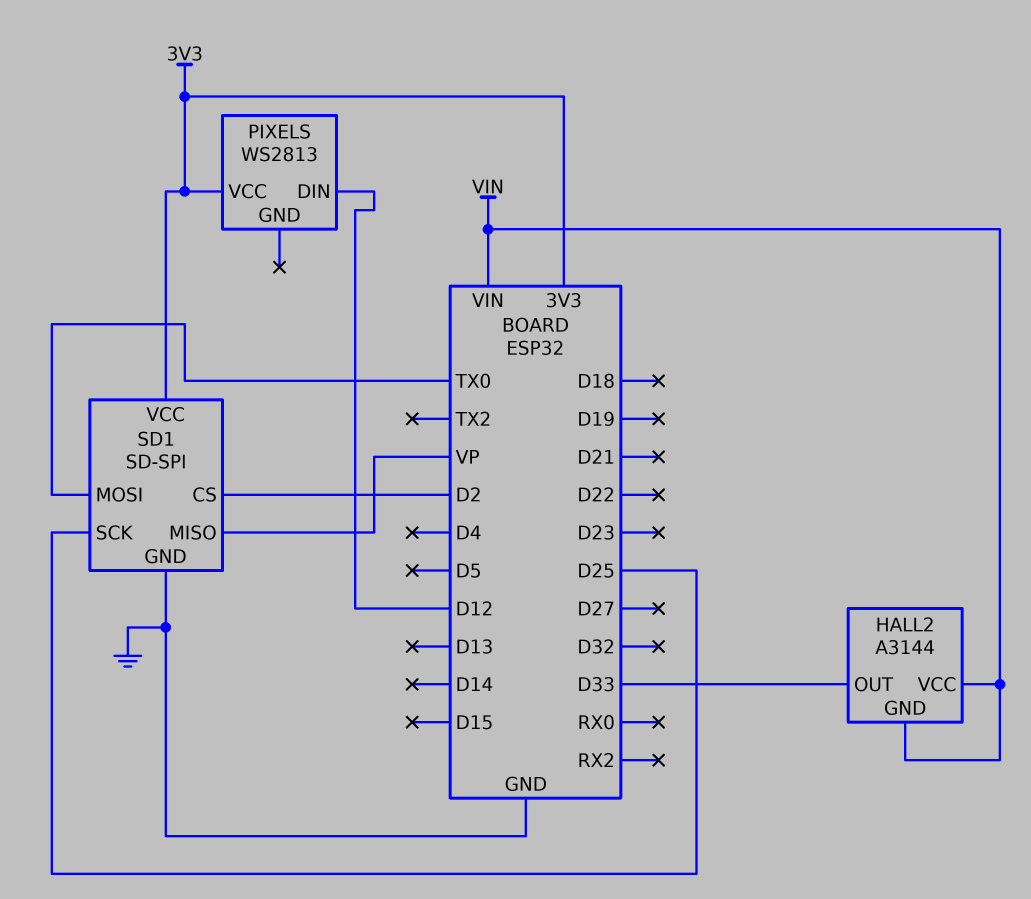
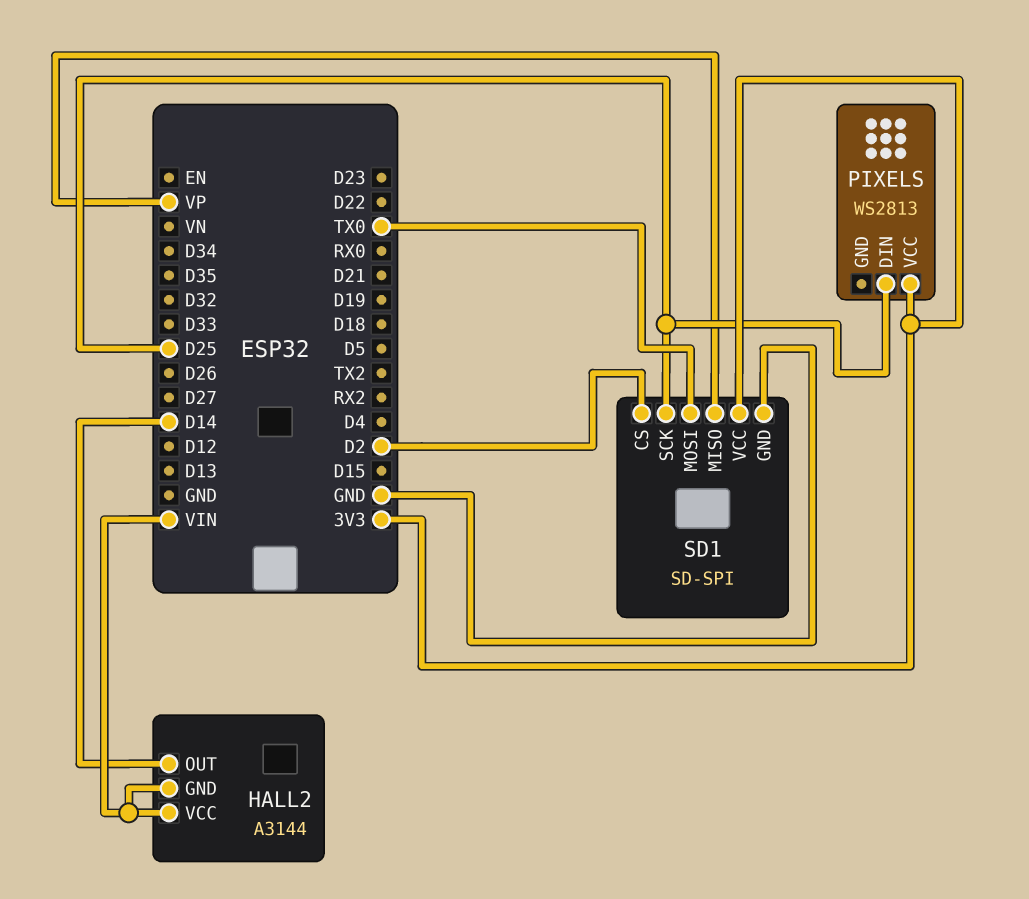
HALL2 pin OUT: D33 -> D14
PIXELS pin DIN: D12 -> D25

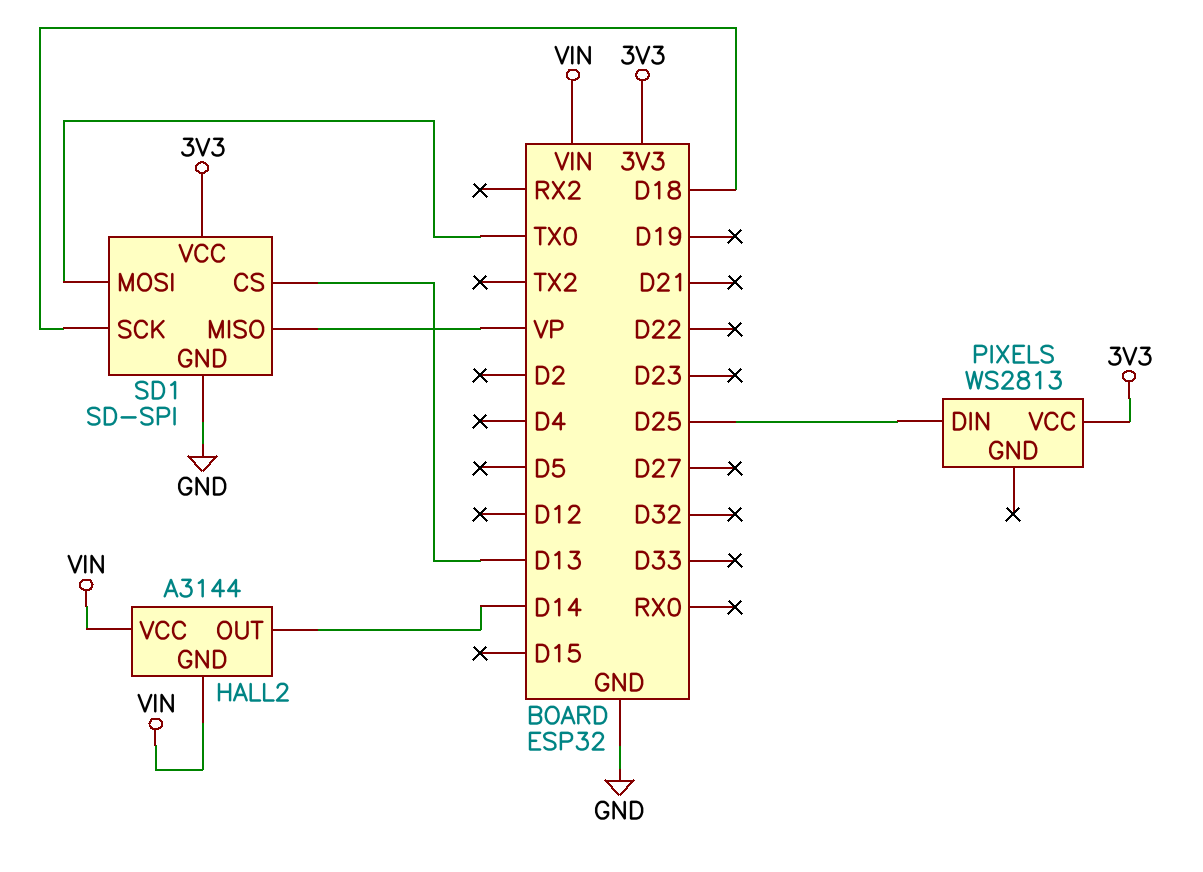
SD1 pin CS: D2 -> D13
SD1 pin SCK: D25 -> D18

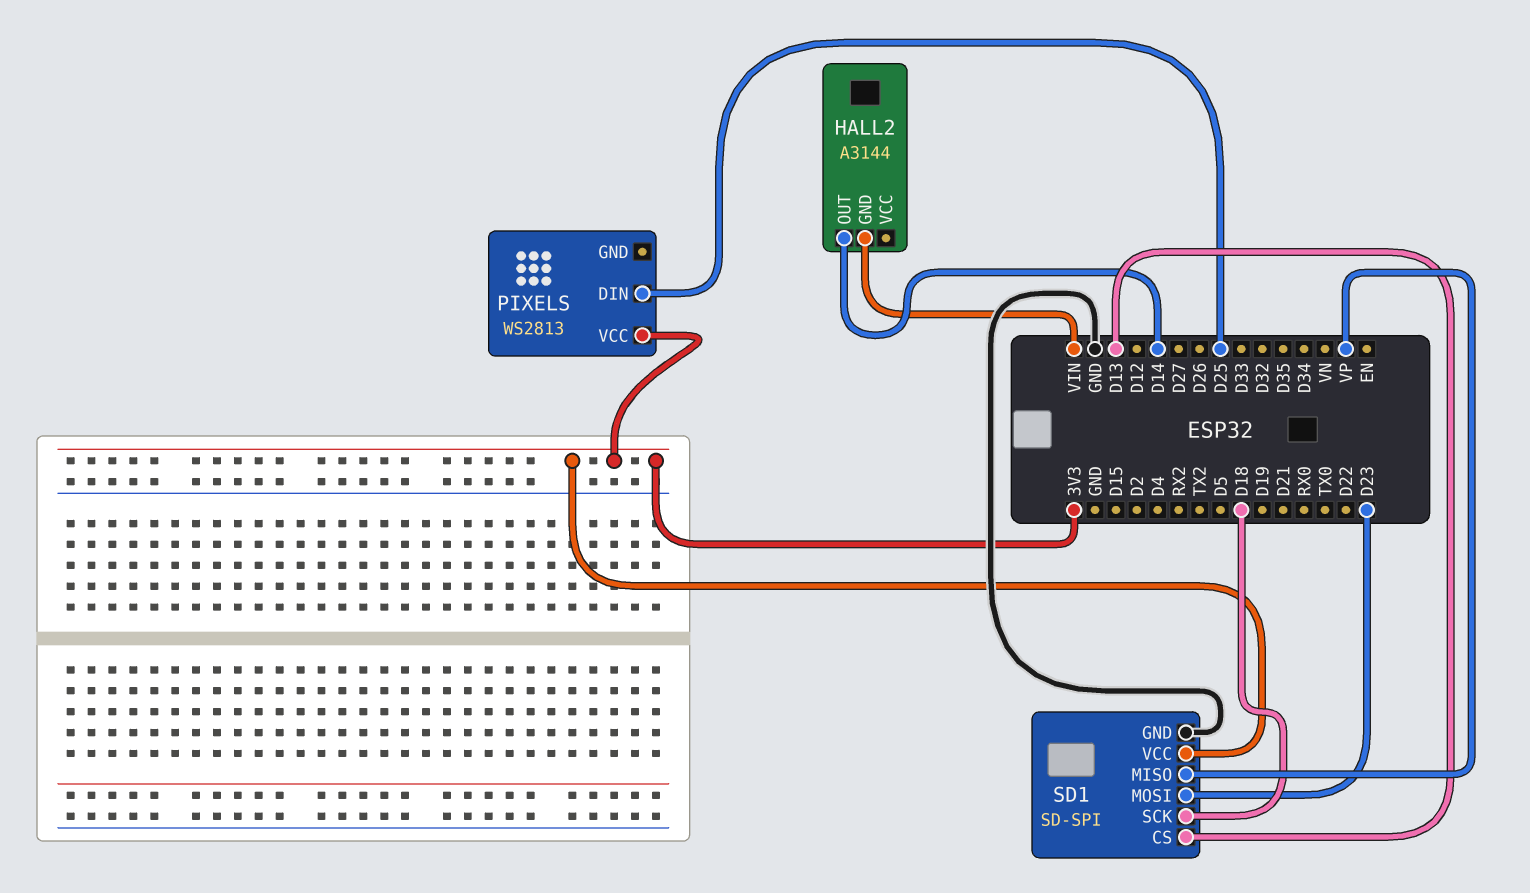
HALL2 pin VCC: VIN -> none
SD1 pin MOSI: TX0 -> D23

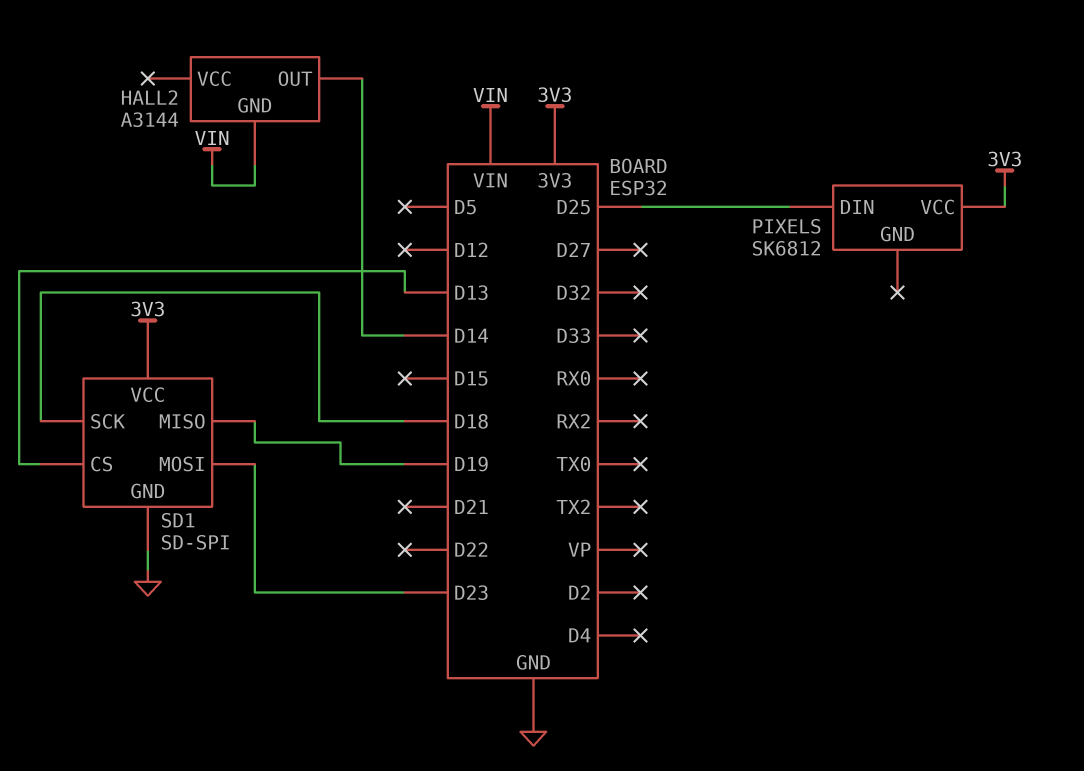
PIXELS: WS2813 -> SK6812
SD1 pin MISO: VP -> D19

